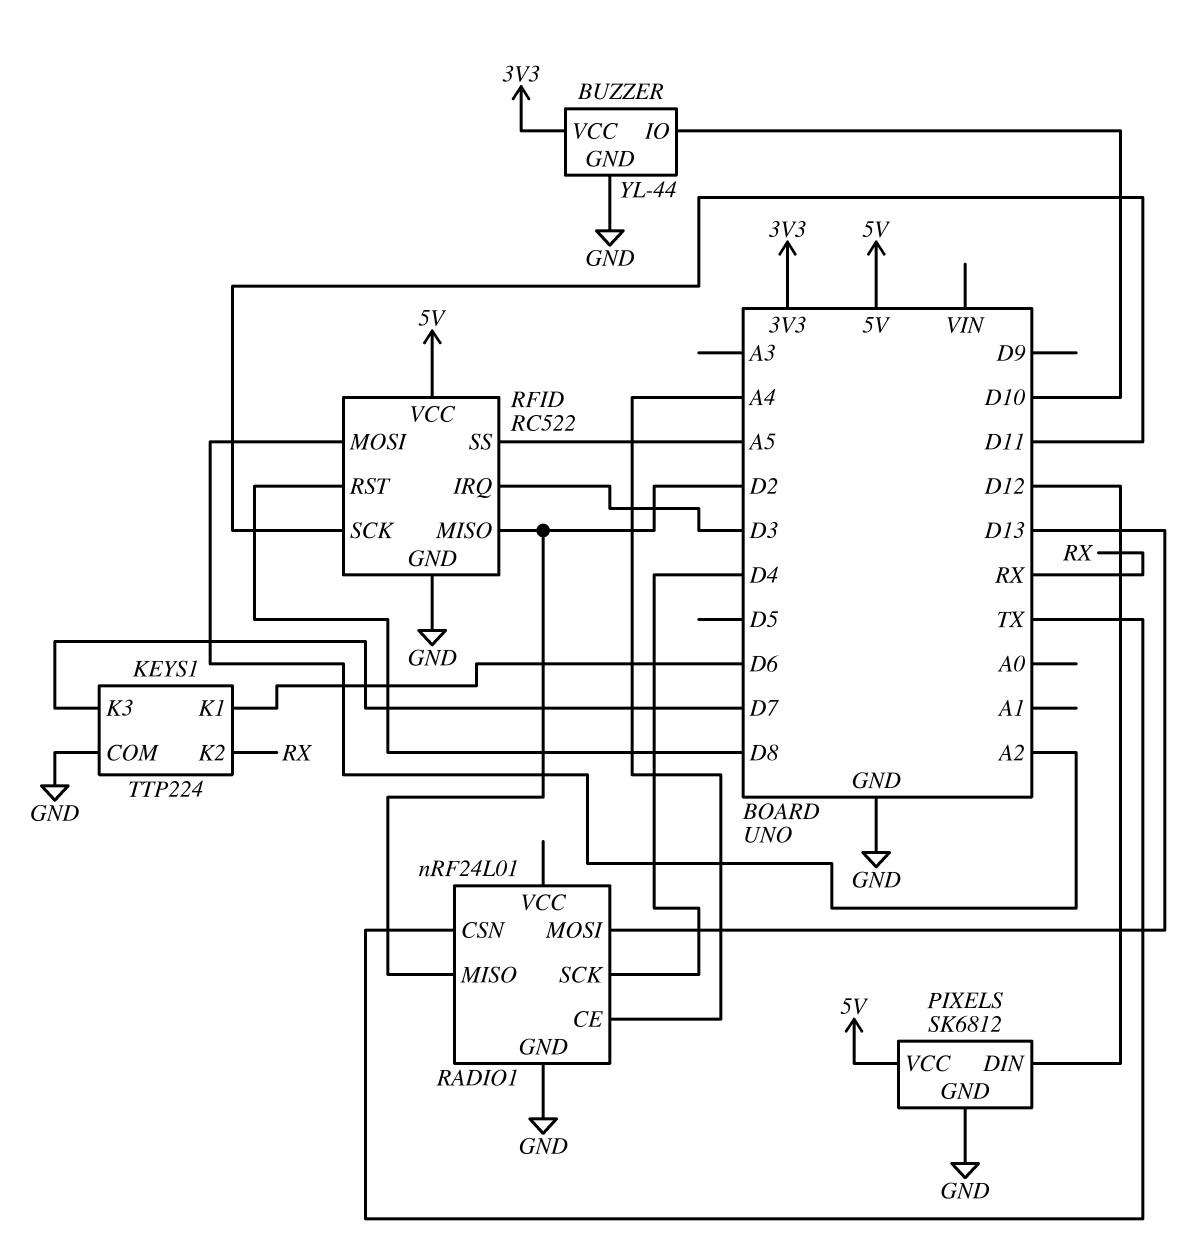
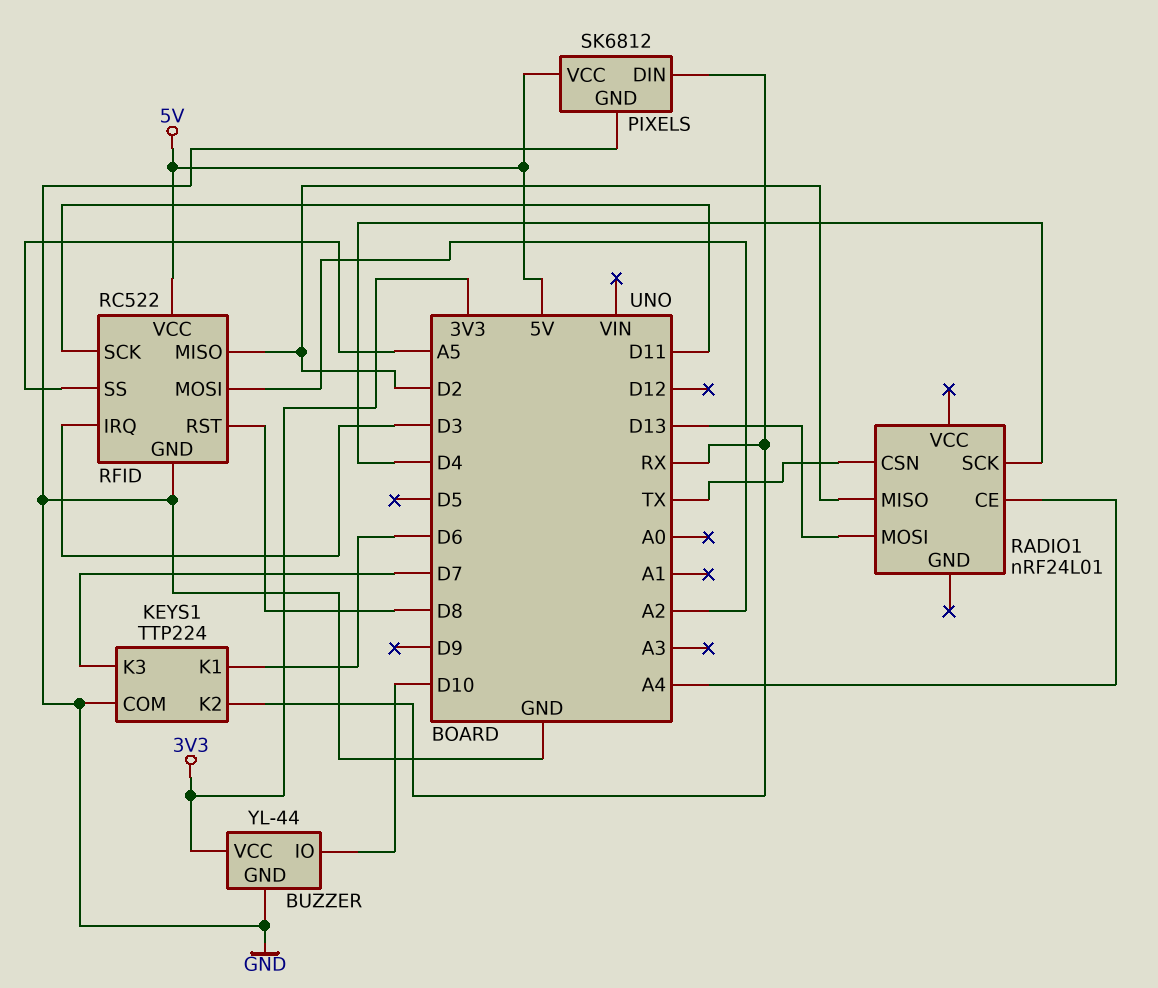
PIXELS pin DIN: D12 -> RX
RADIO1 pin GND: GND -> none

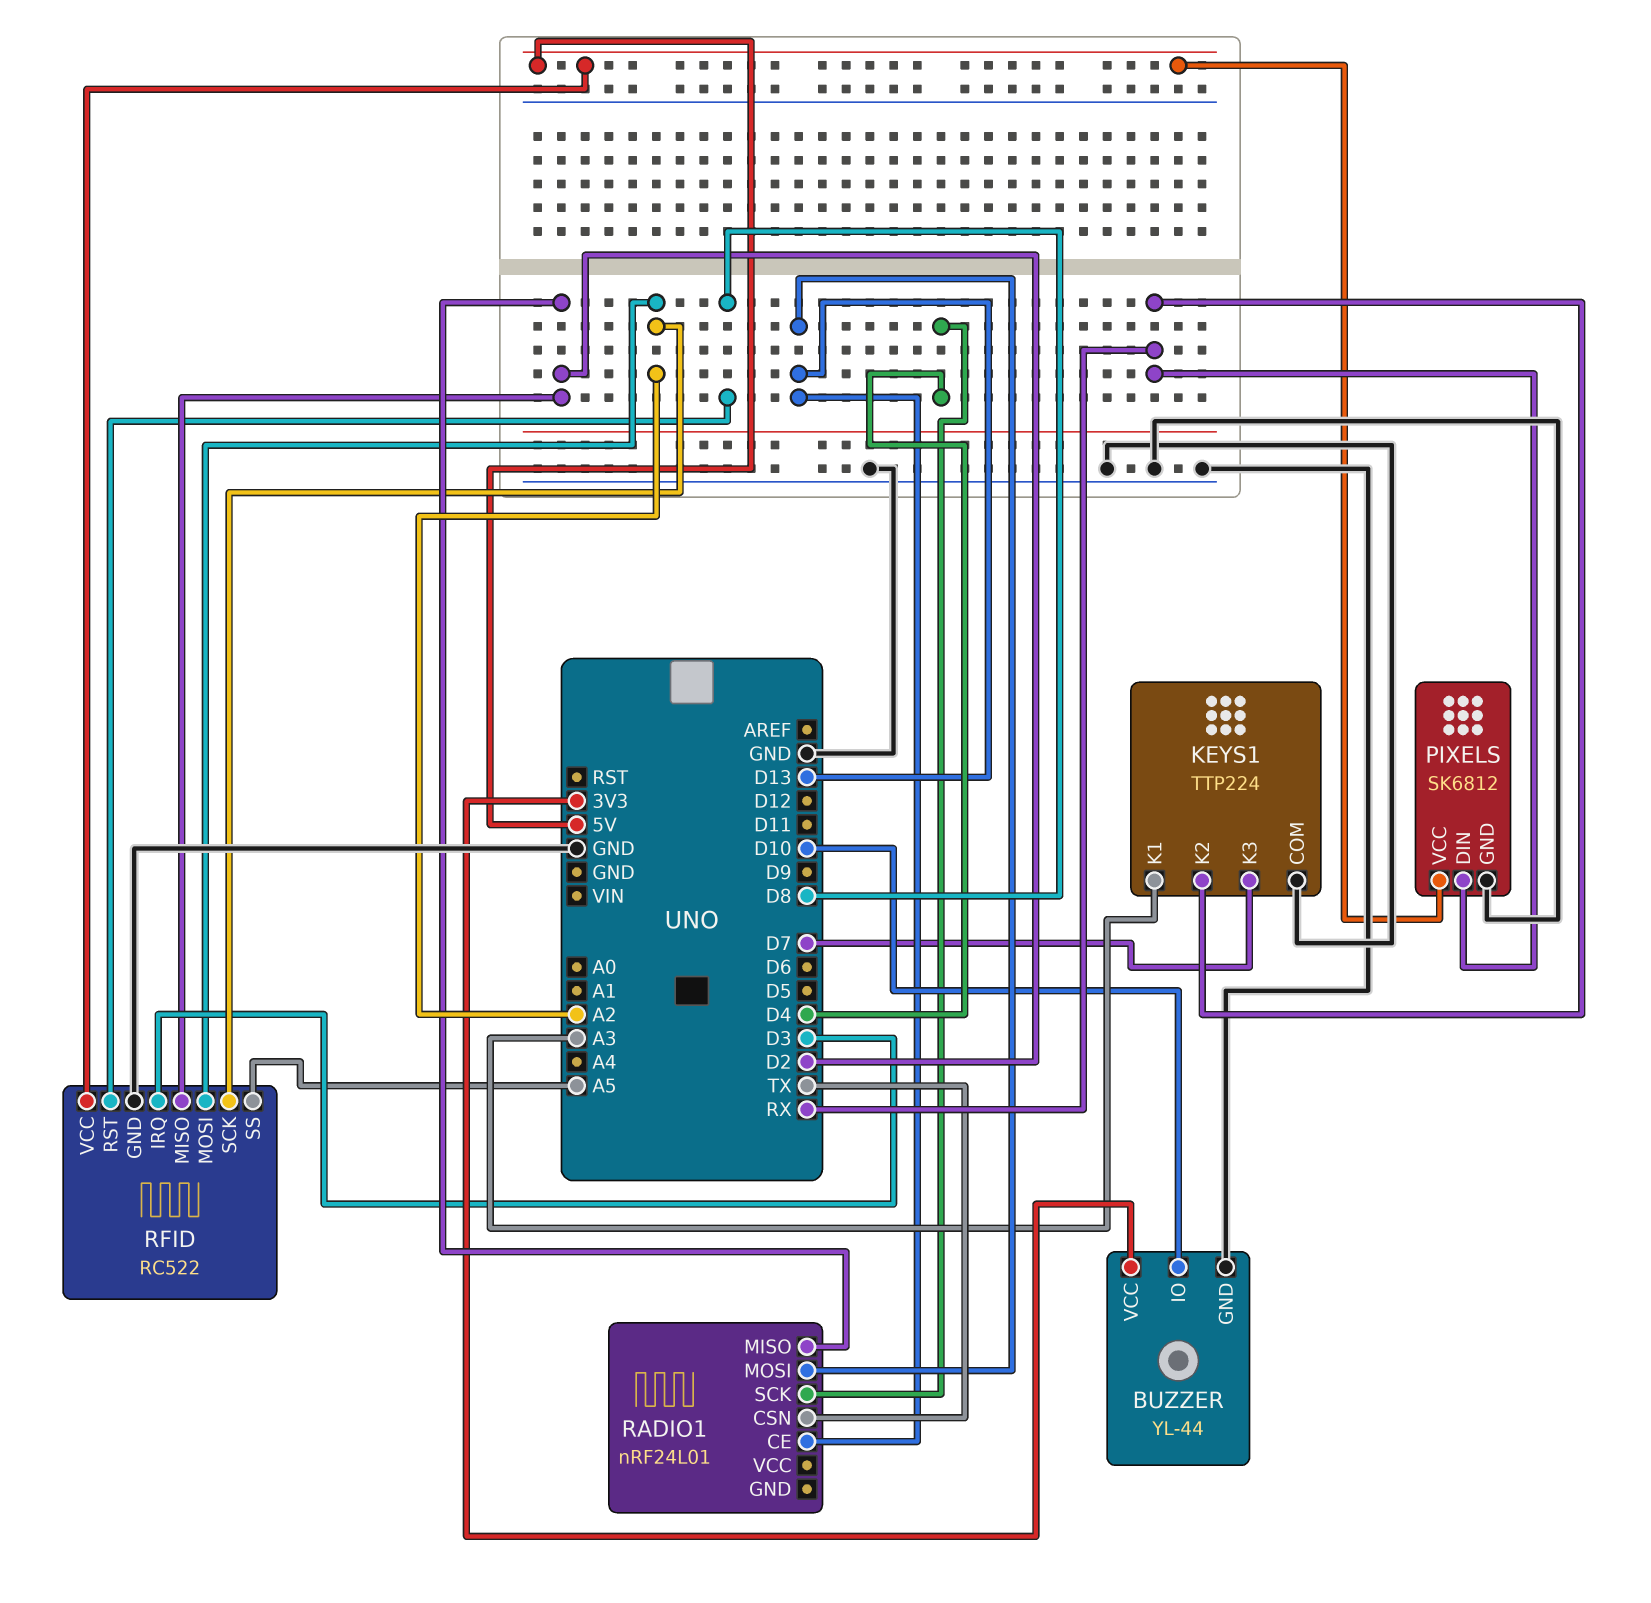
KEYS1 pin K1: D6 -> A3
RADIO1 pin CE: A4 -> D13
RFID pin SCK: D11 -> A2

